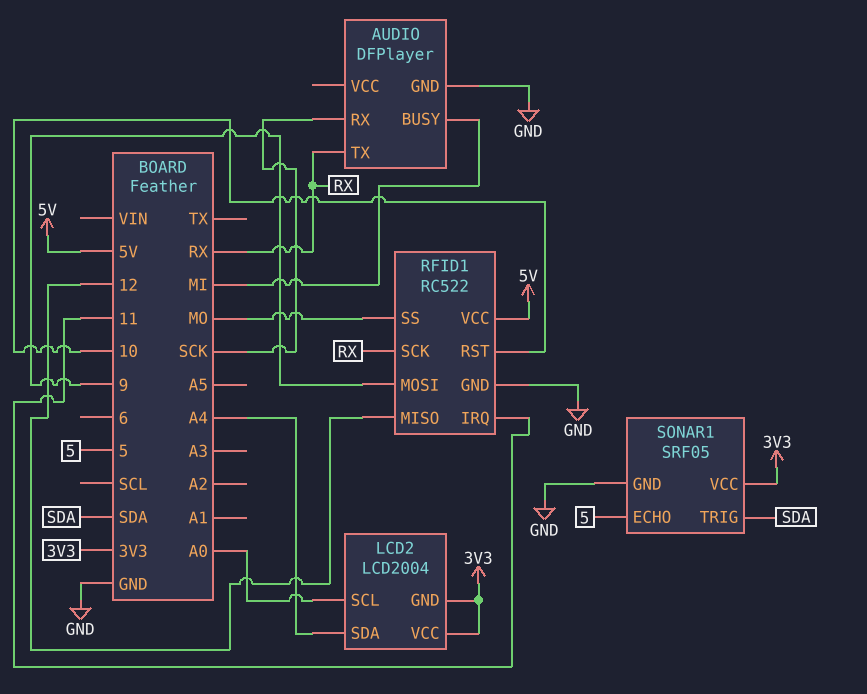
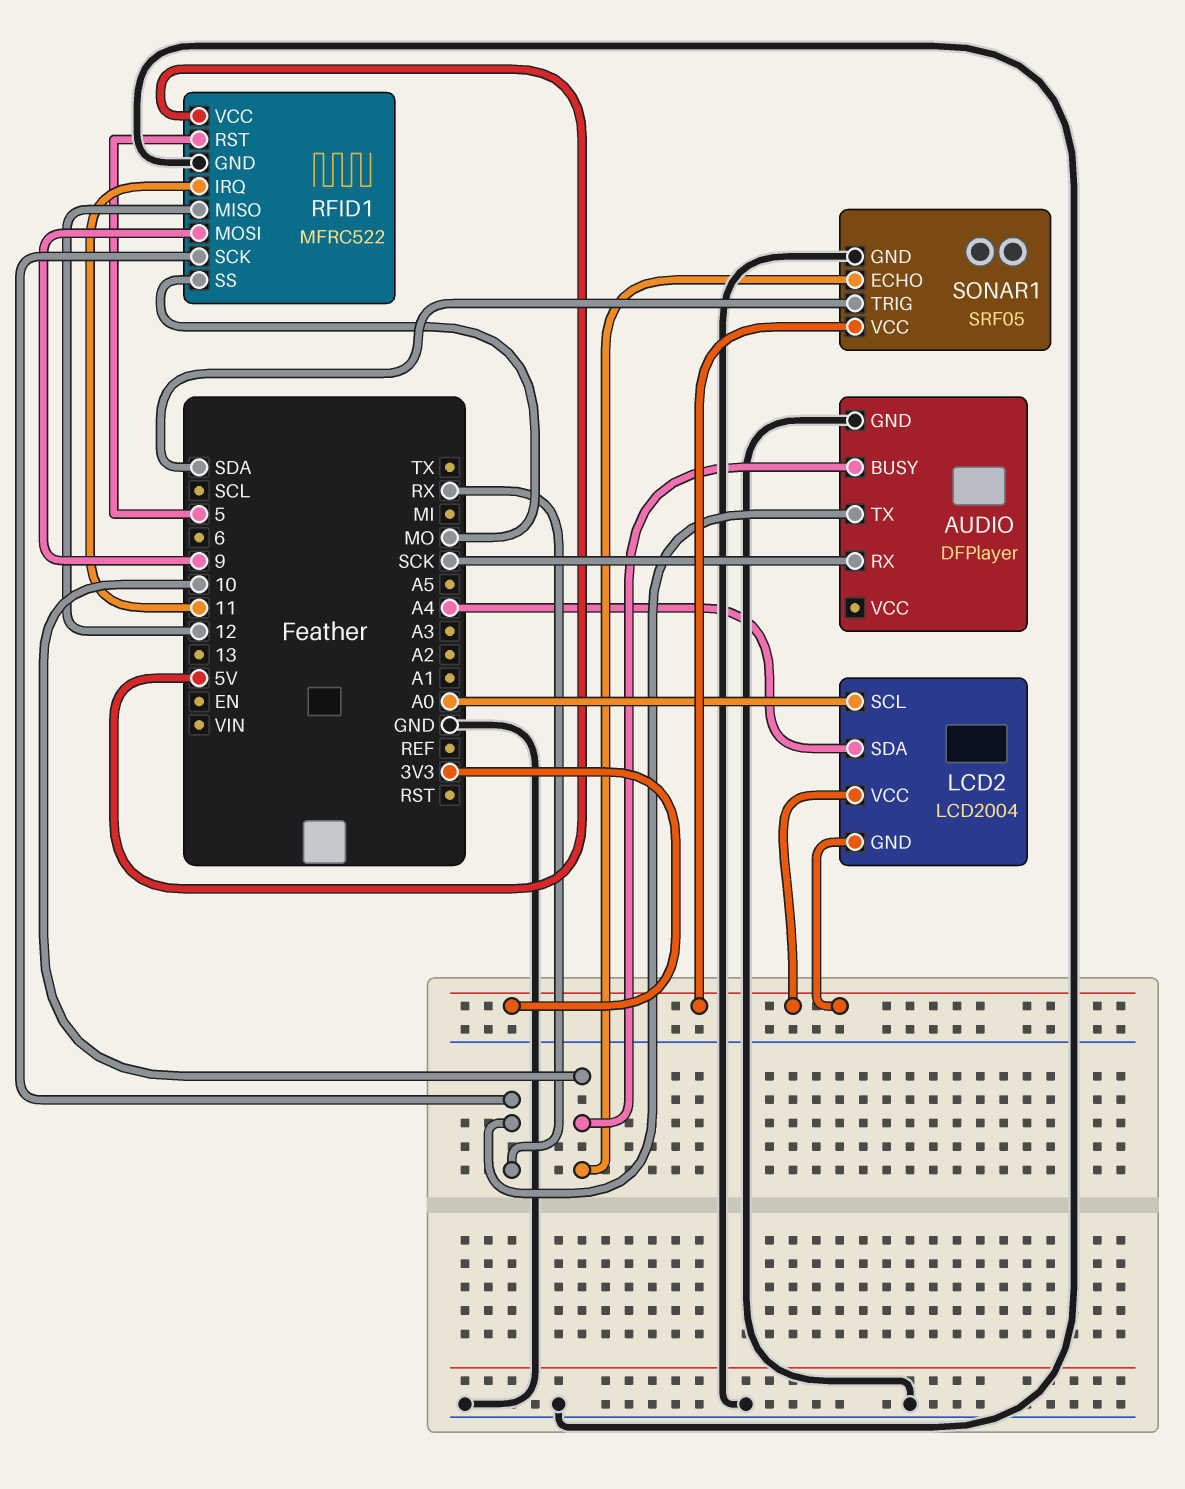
AUDIO pin BUSY: MI -> 10
RFID1: RC522 -> MFRC522
RFID1 pin RST: 10 -> 5
SONAR1 pin ECHO: 5 -> 10

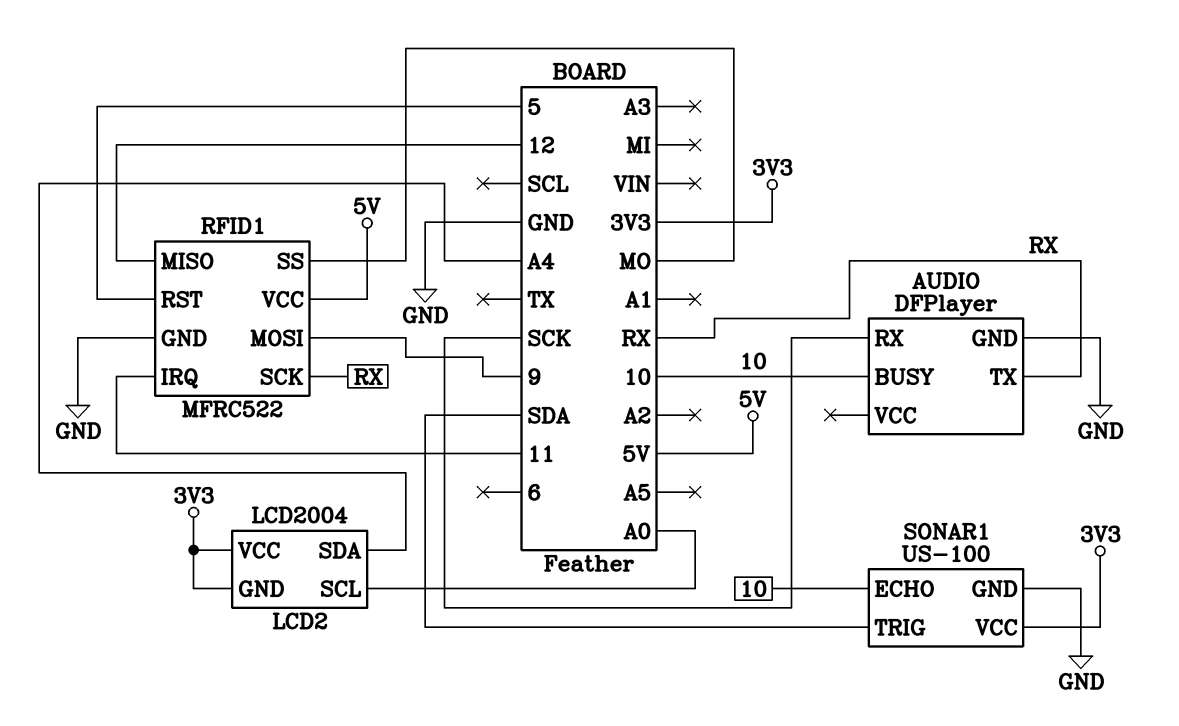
SONAR1: SRF05 -> US-100

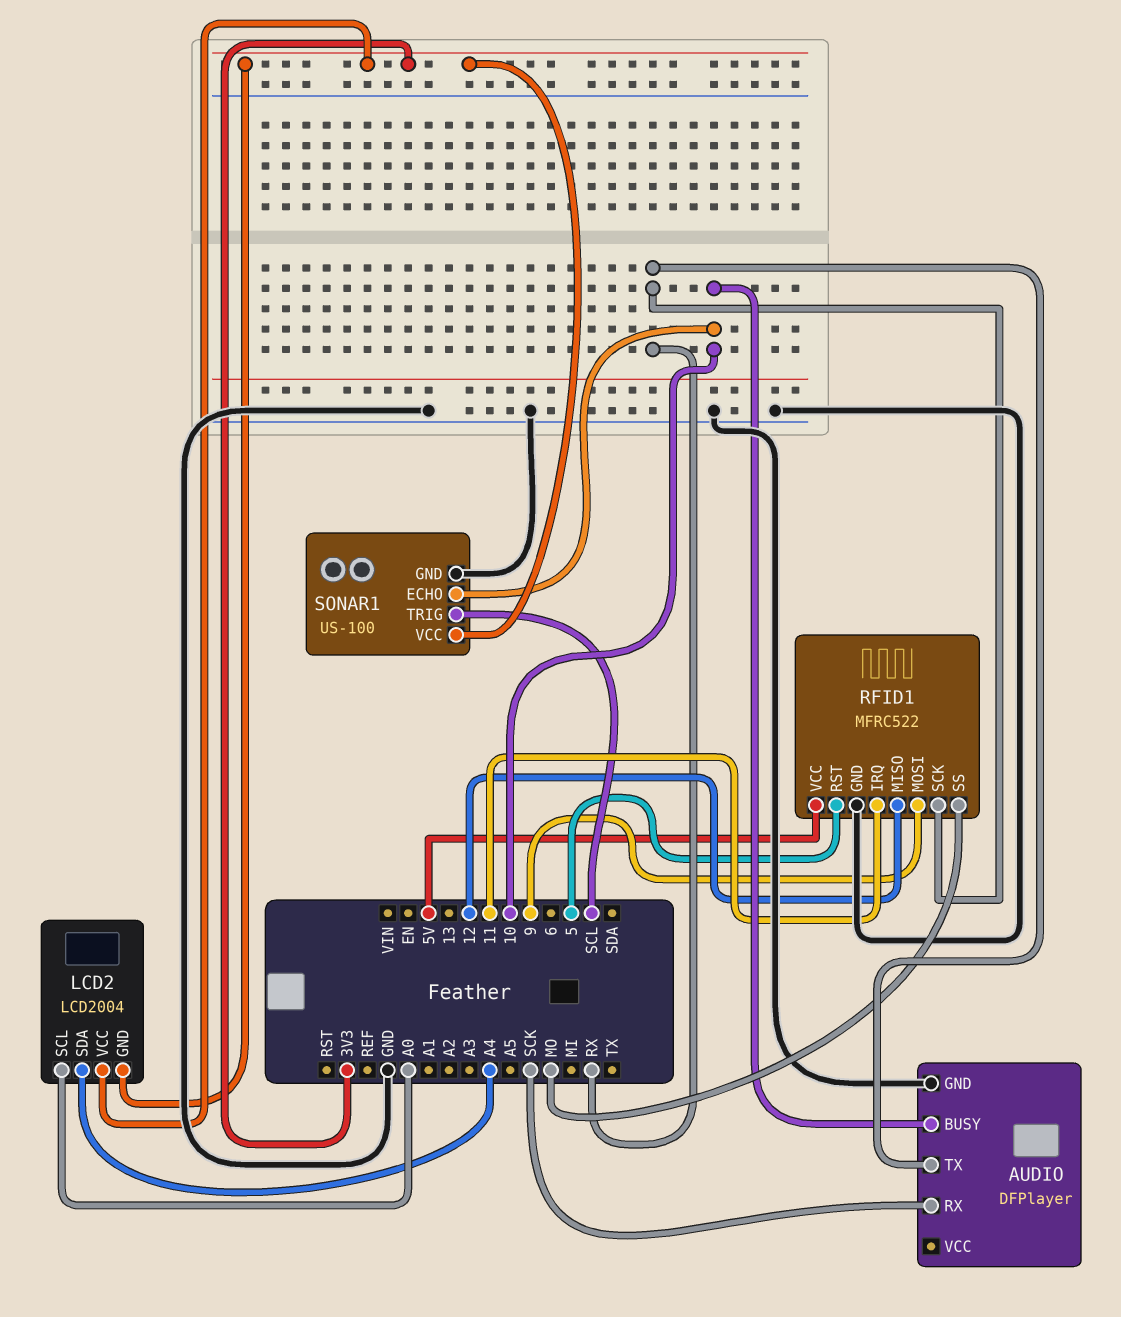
SONAR1 pin TRIG: SDA -> SCL

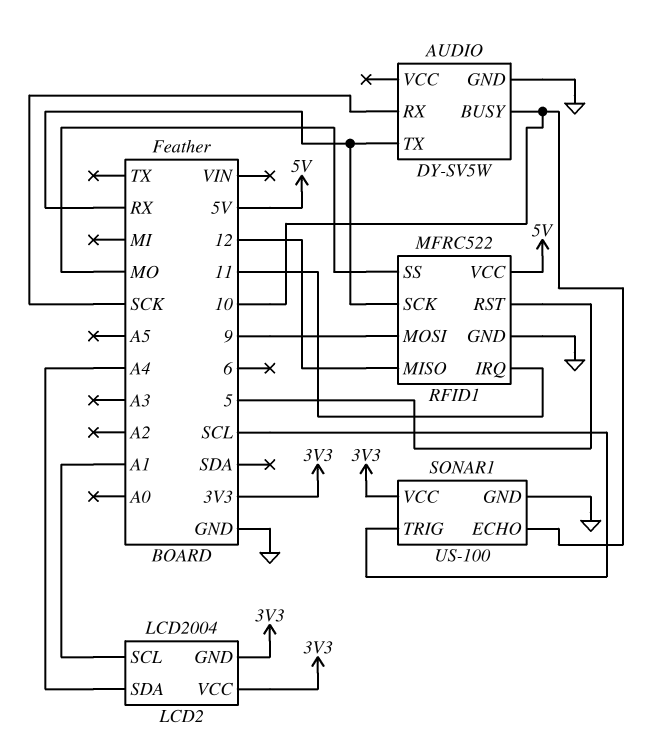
AUDIO: DFPlayer -> DY-SV5W
LCD2 pin SCL: A0 -> A1

